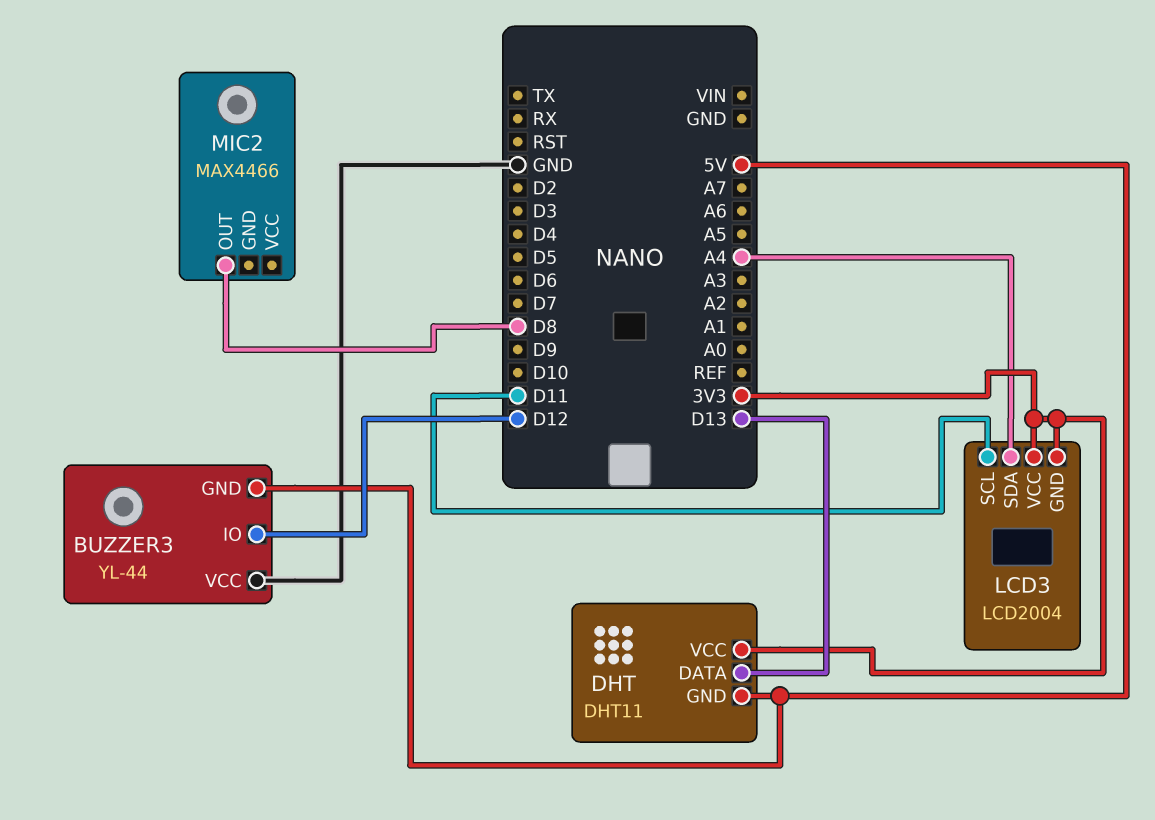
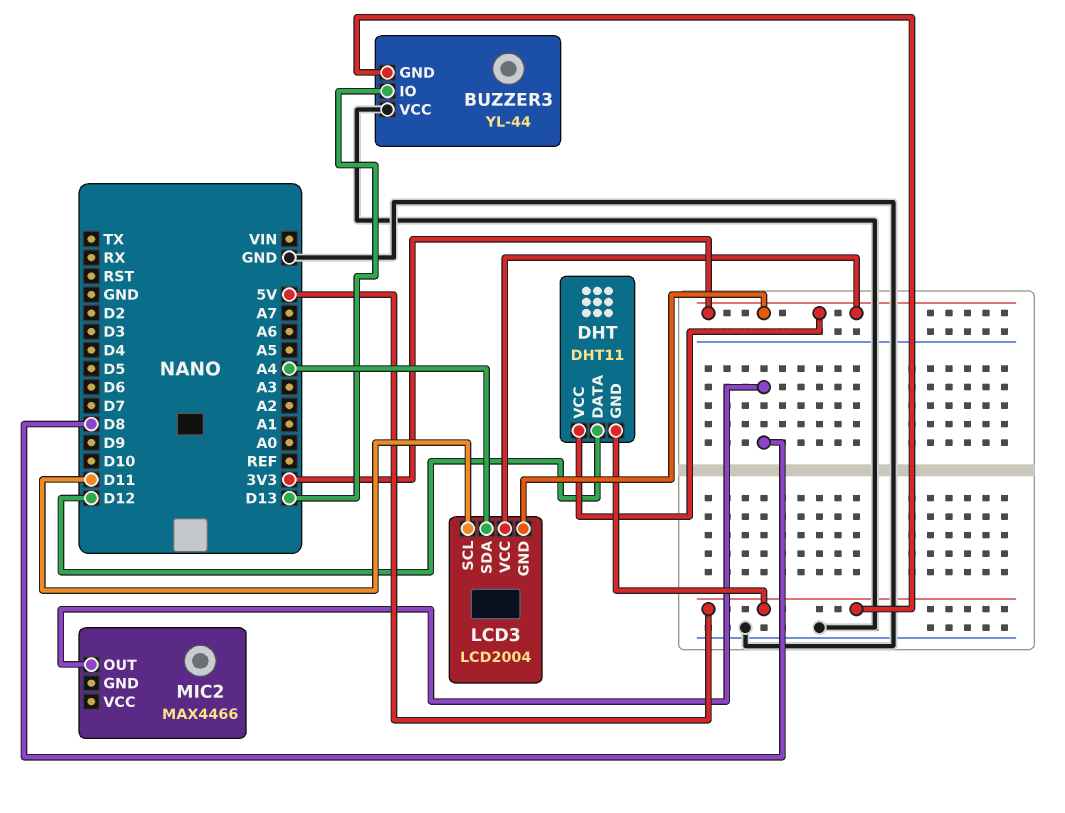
BUZZER3 pin IO: D12 -> D13
DHT pin DATA: D13 -> D12

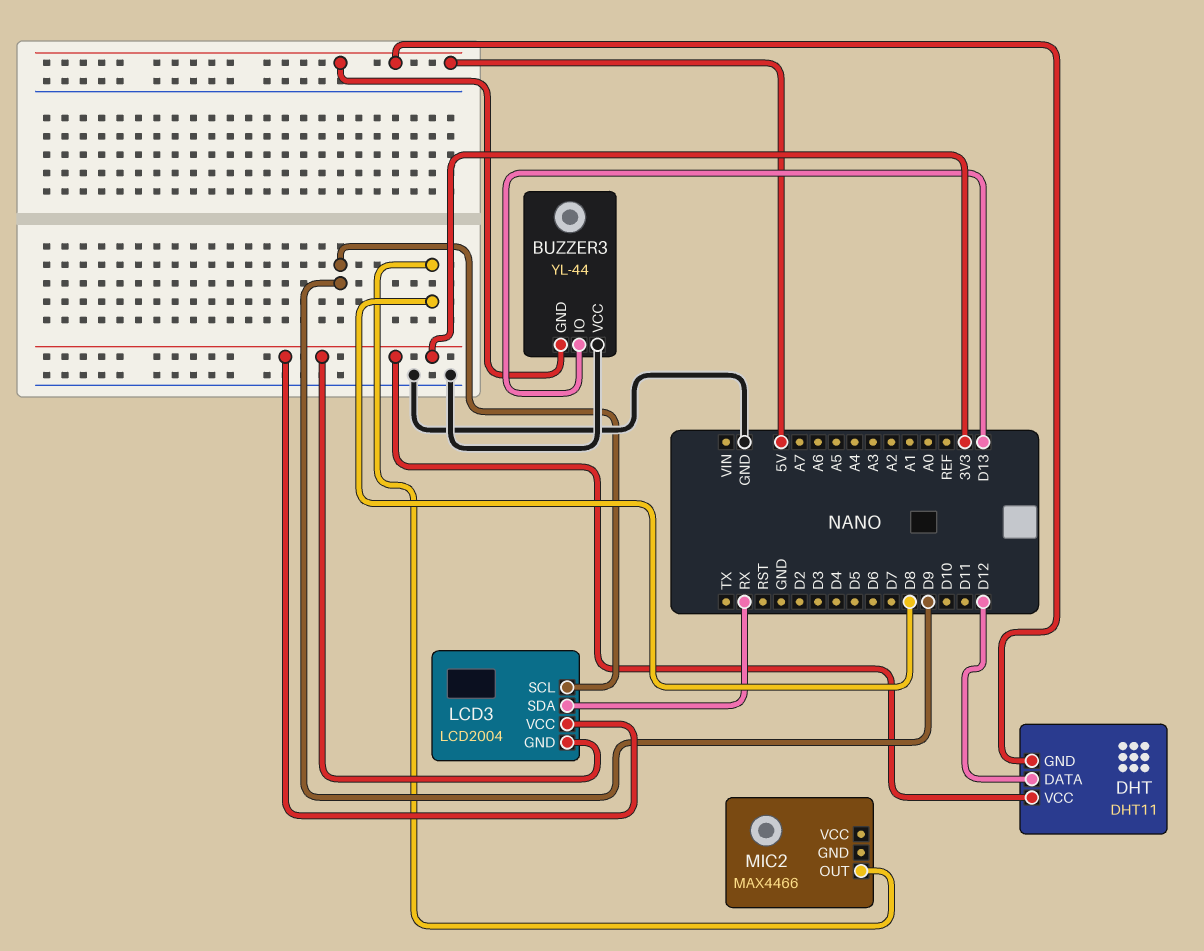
LCD3 pin SCL: D11 -> D9
LCD3 pin SDA: A4 -> RX

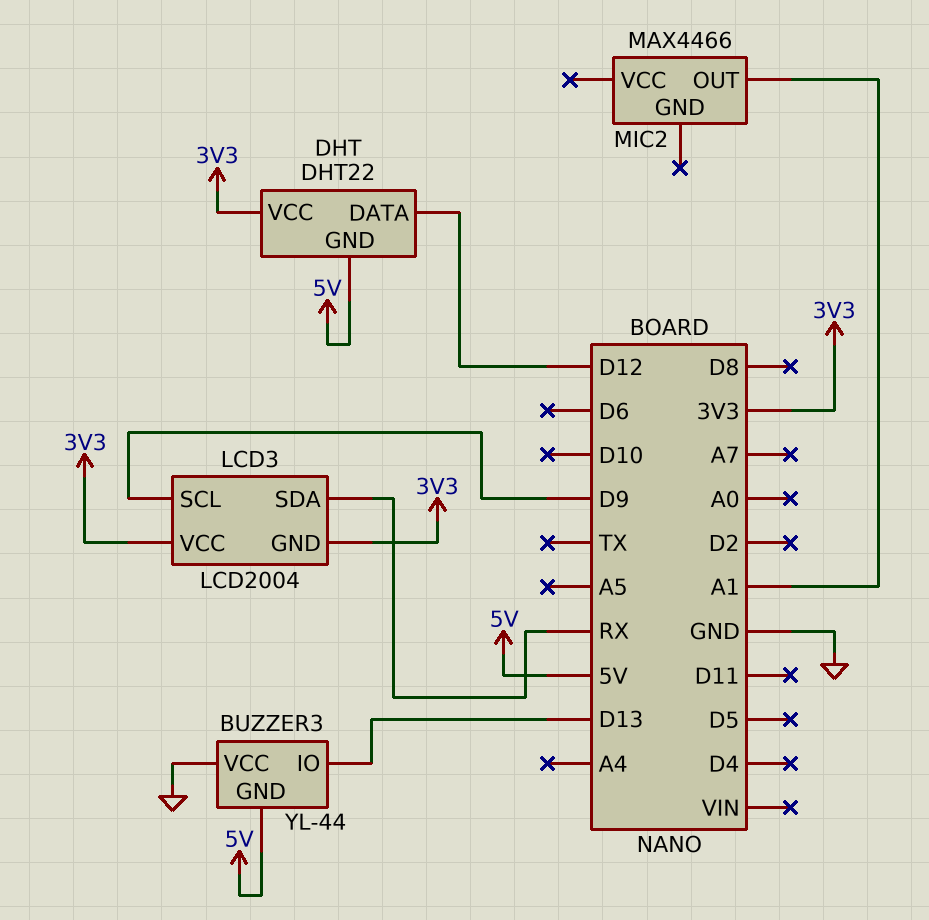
DHT: DHT11 -> DHT22
MIC2 pin OUT: D8 -> A1

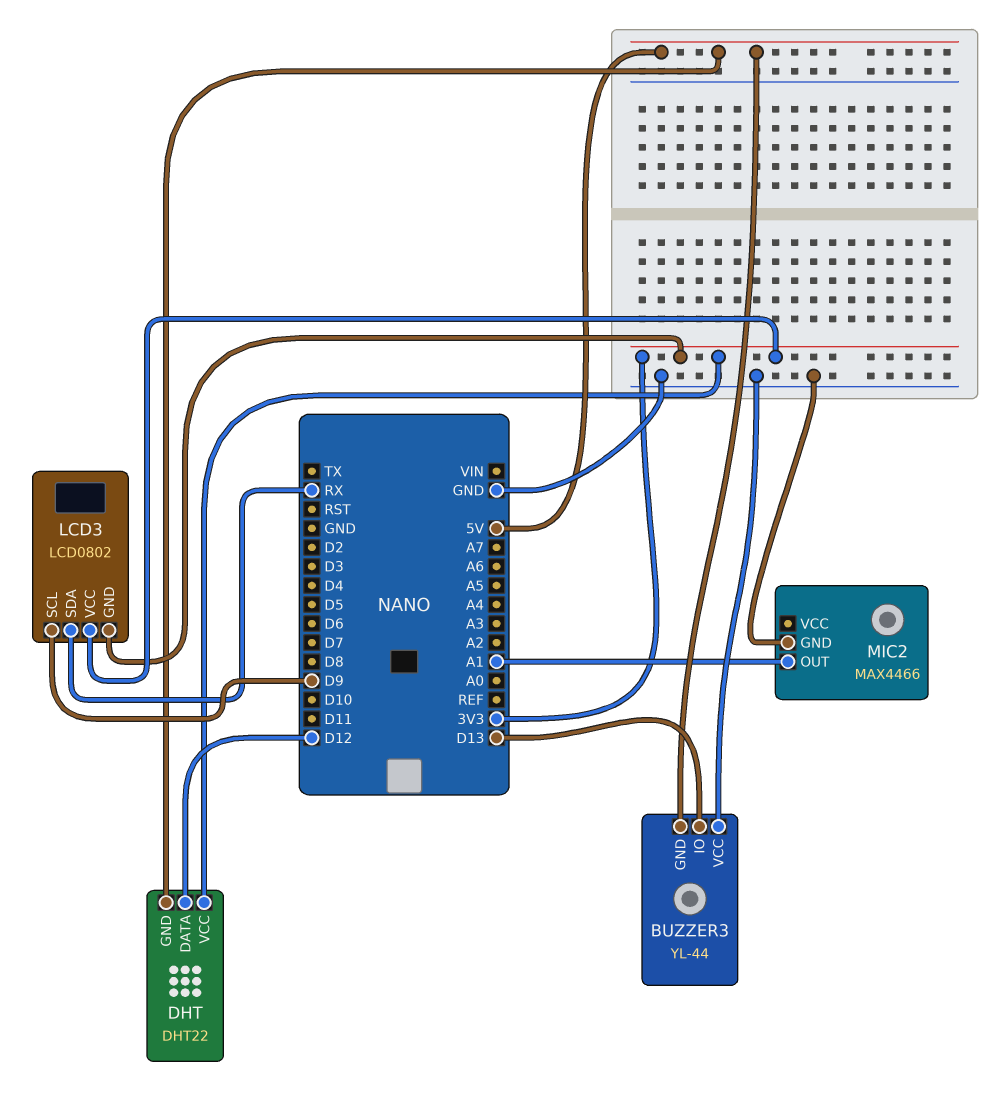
LCD3: LCD2004 -> LCD0802
MIC2 pin GND: none -> GND

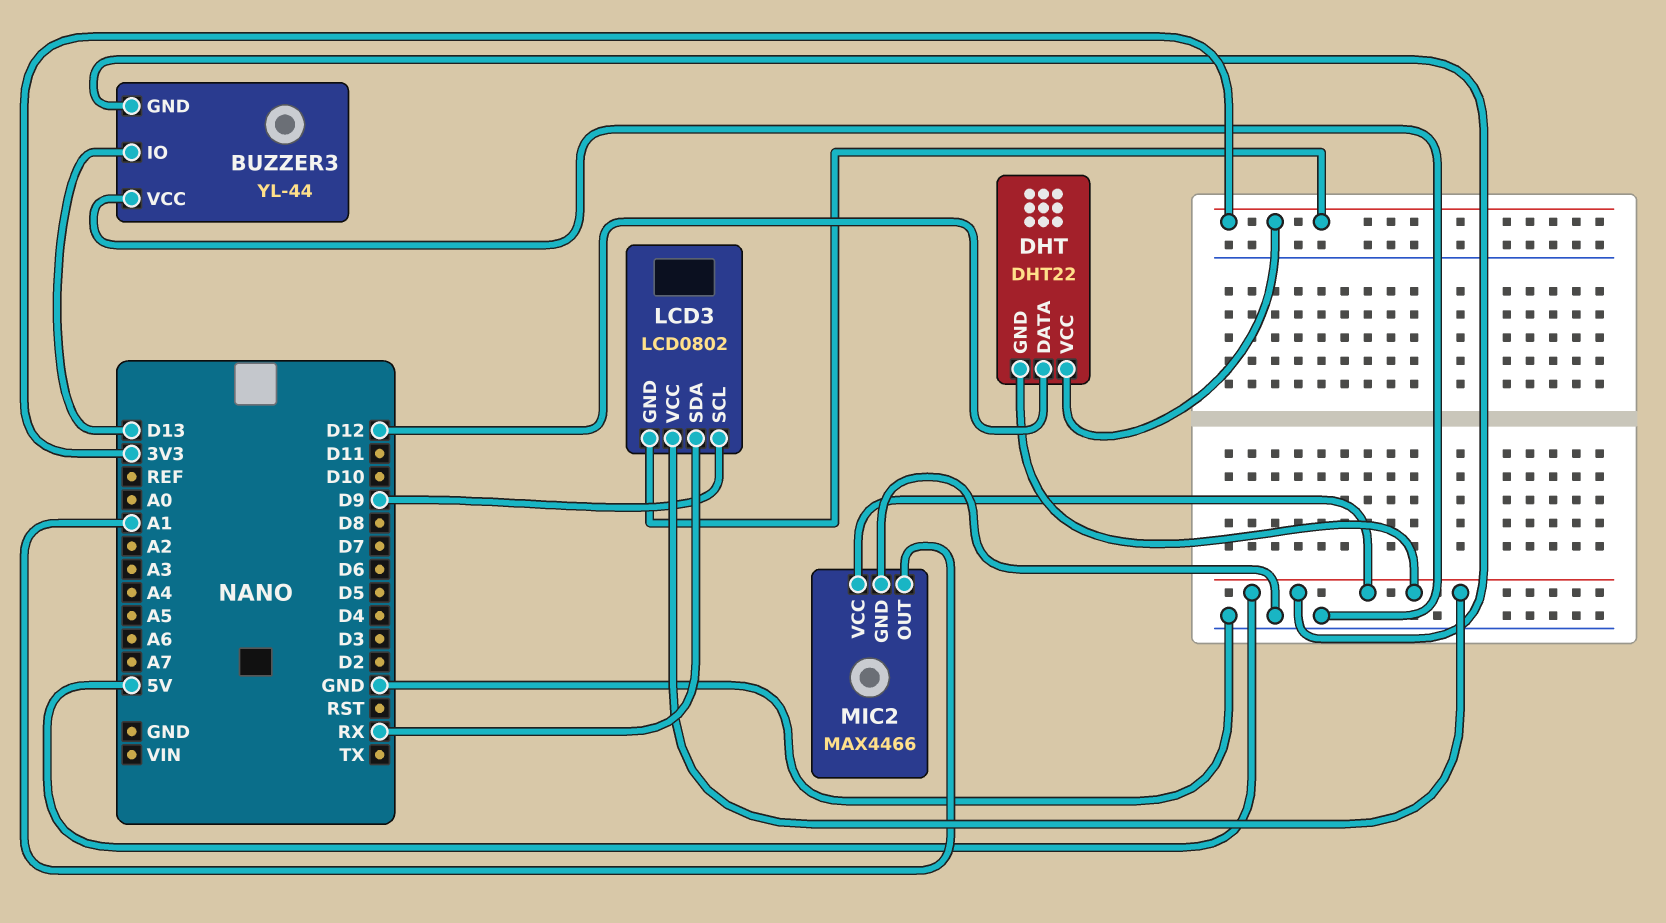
LCD3 pin VCC: 3V3 -> 5V
MIC2 pin VCC: none -> 5V

